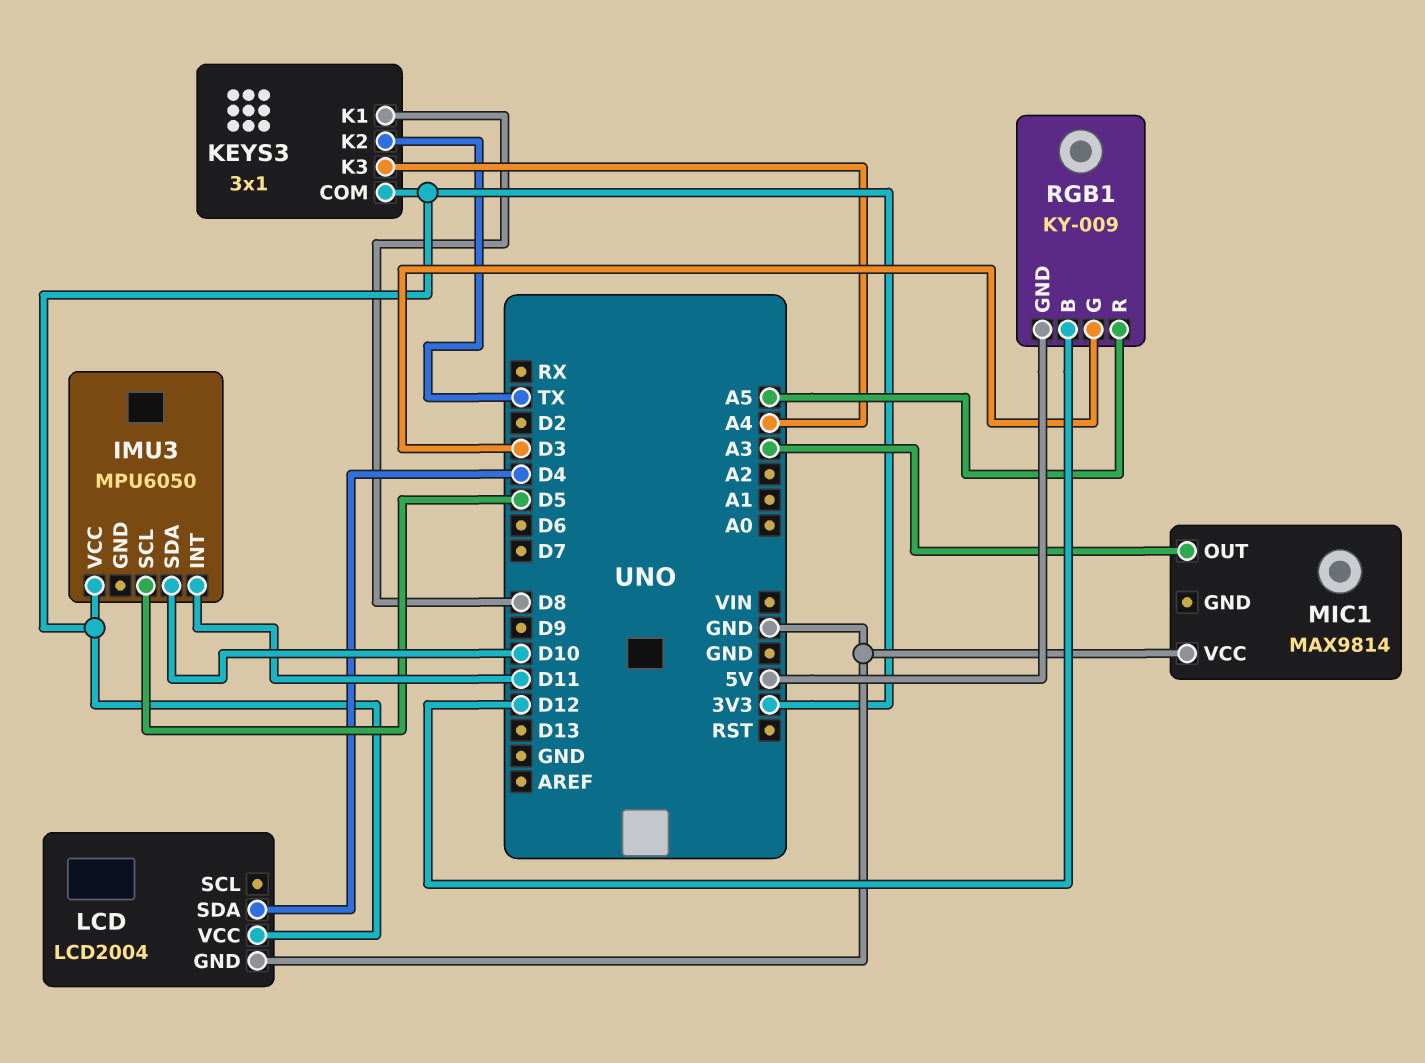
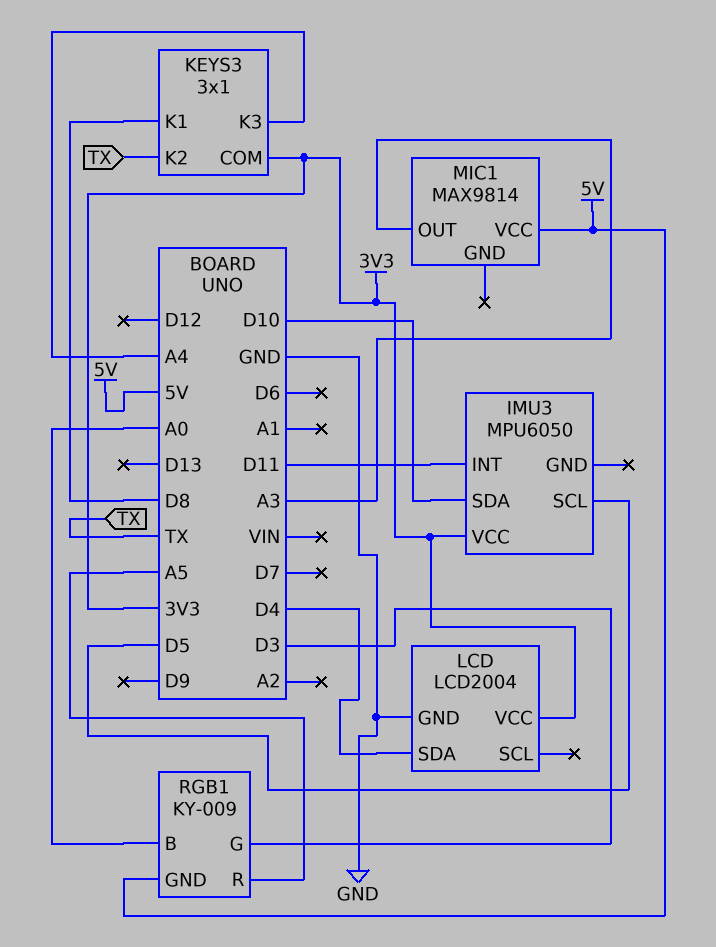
MIC1 pin VCC: GND -> 5V
RGB1 pin B: D12 -> A0

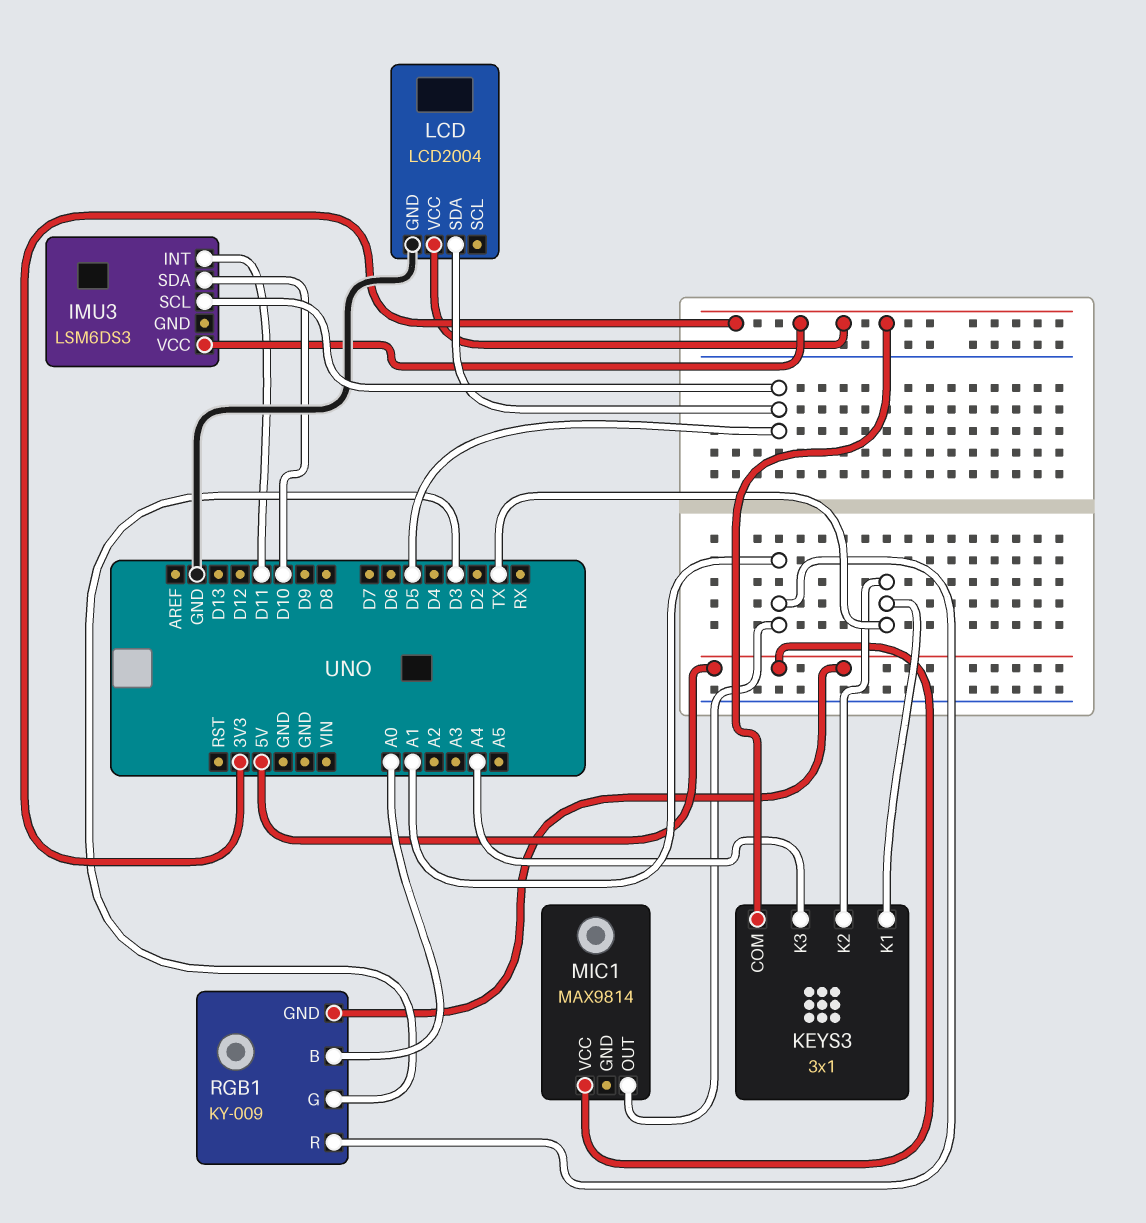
IMU3: MPU6050 -> LSM6DS3
KEYS3 pin K1: D8 -> TX
LCD pin SDA: D4 -> D5
MIC1 pin OUT: A3 -> A1
RGB1 pin R: A5 -> A1

